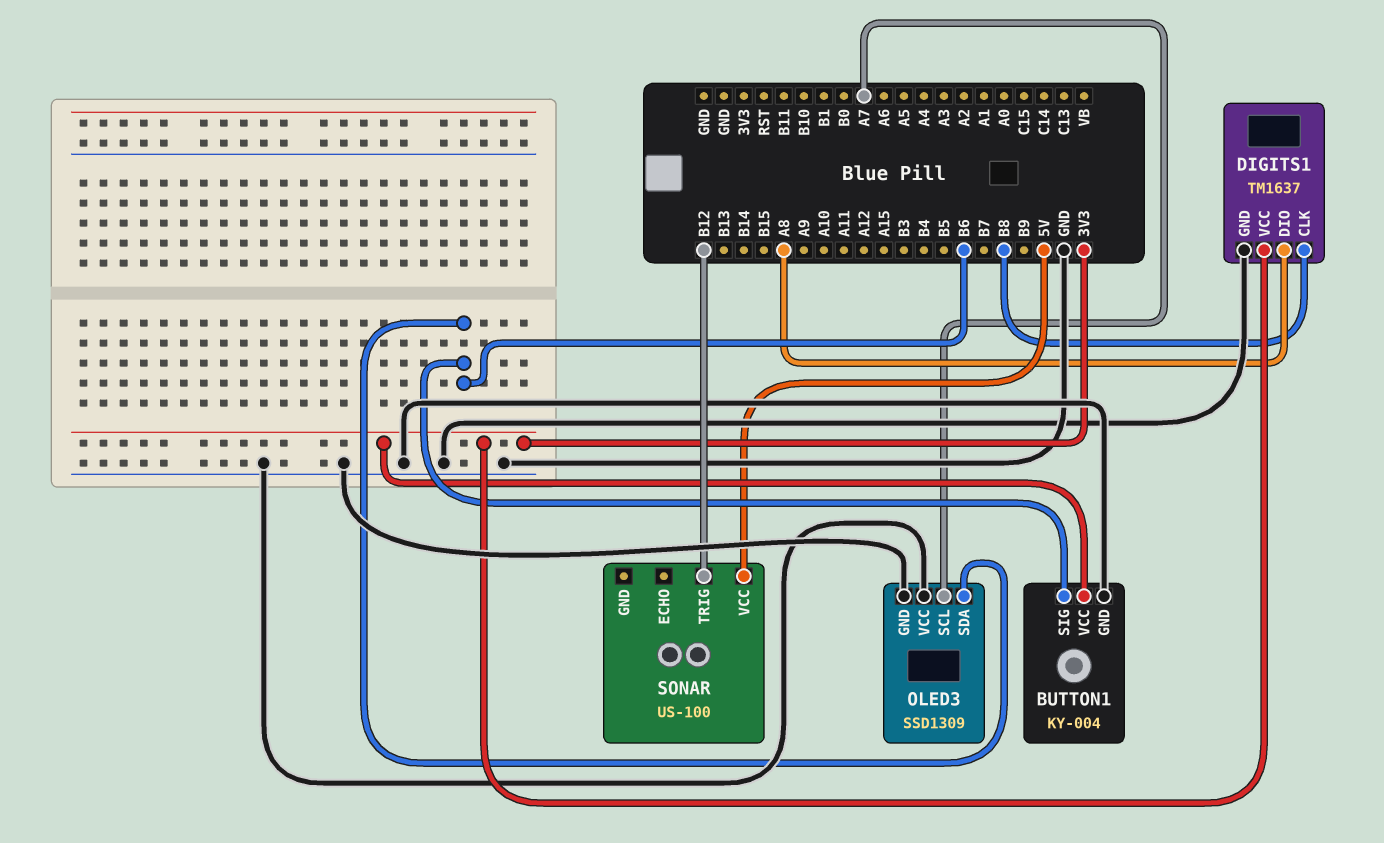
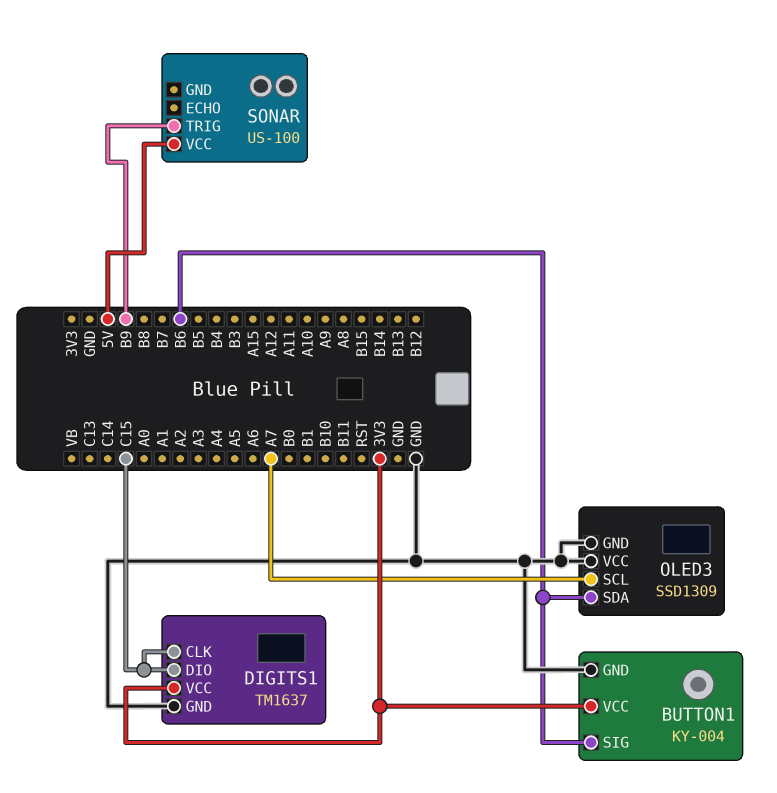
DIGITS1 pin CLK: B8 -> C15
DIGITS1 pin DIO: A8 -> C15
SONAR pin TRIG: B12 -> B9

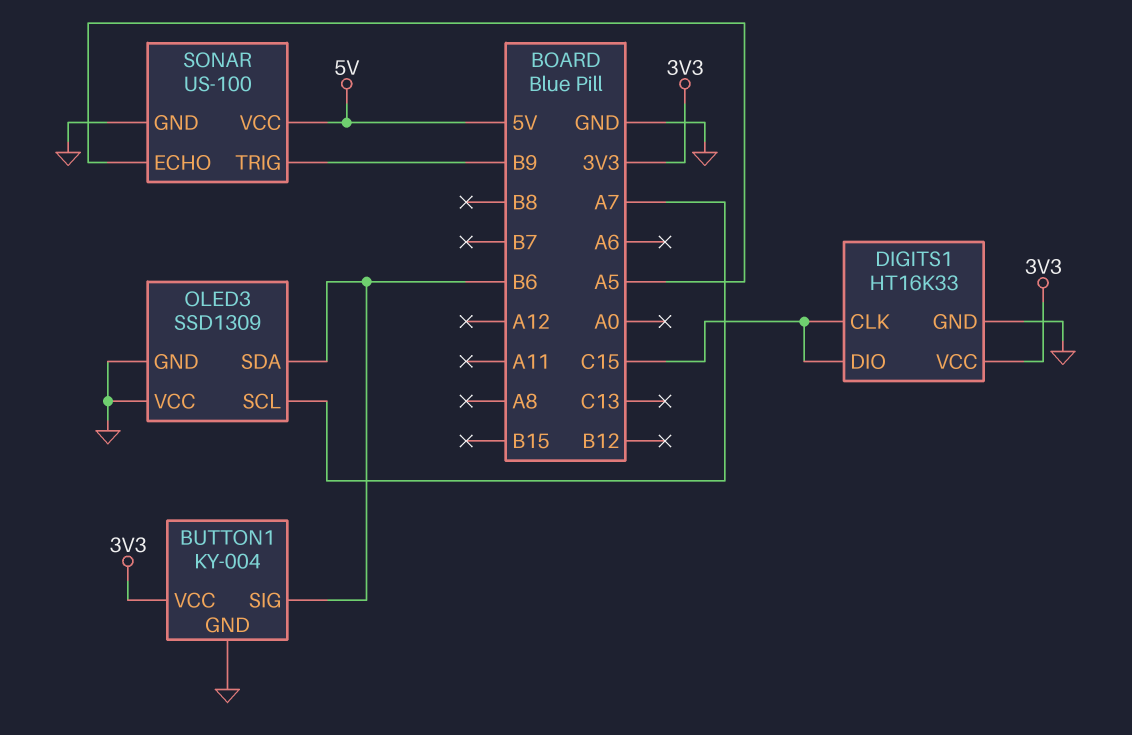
DIGITS1: TM1637 -> HT16K33
SONAR pin ECHO: none -> A5
SONAR pin GND: none -> GND

